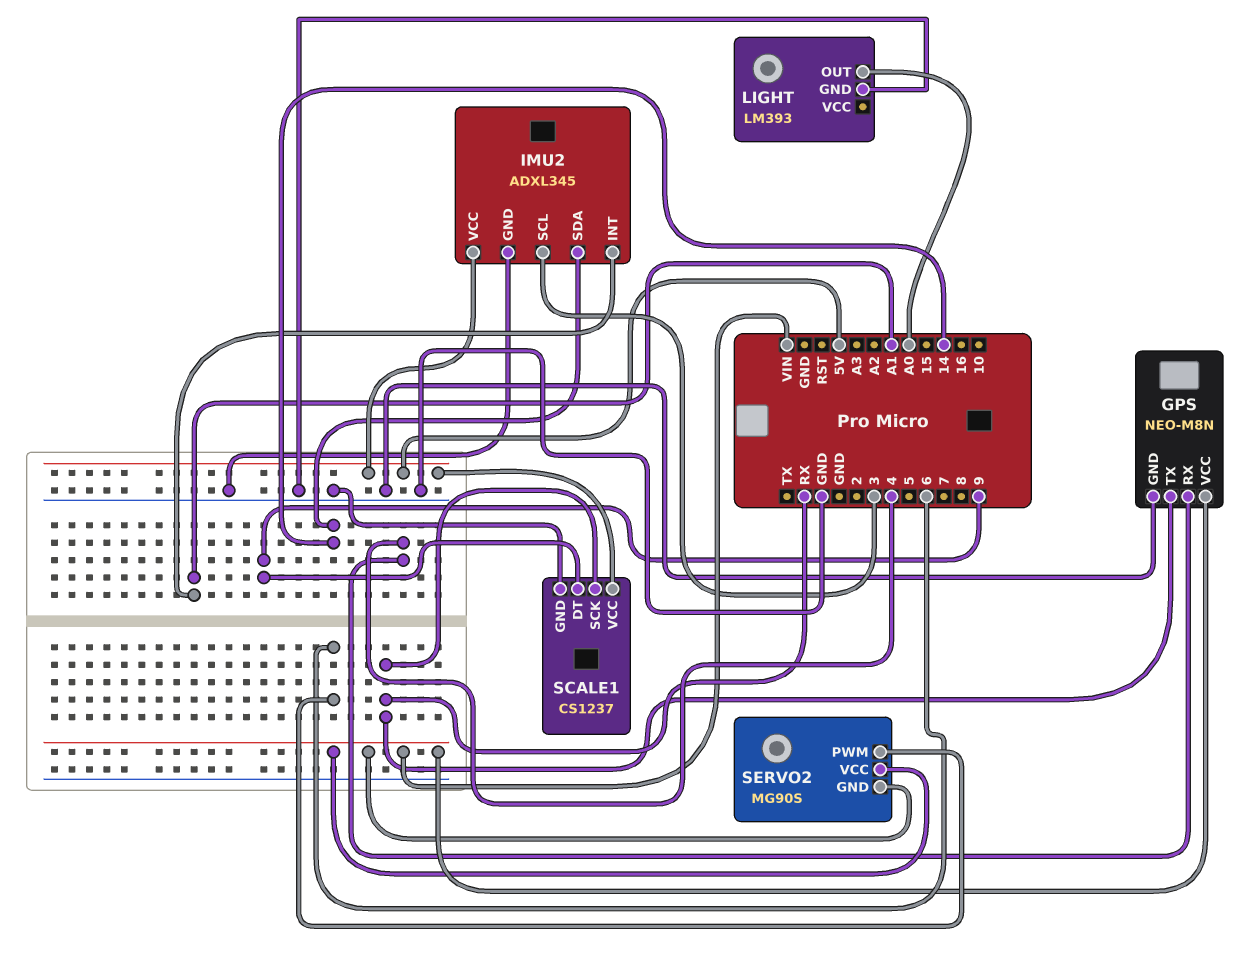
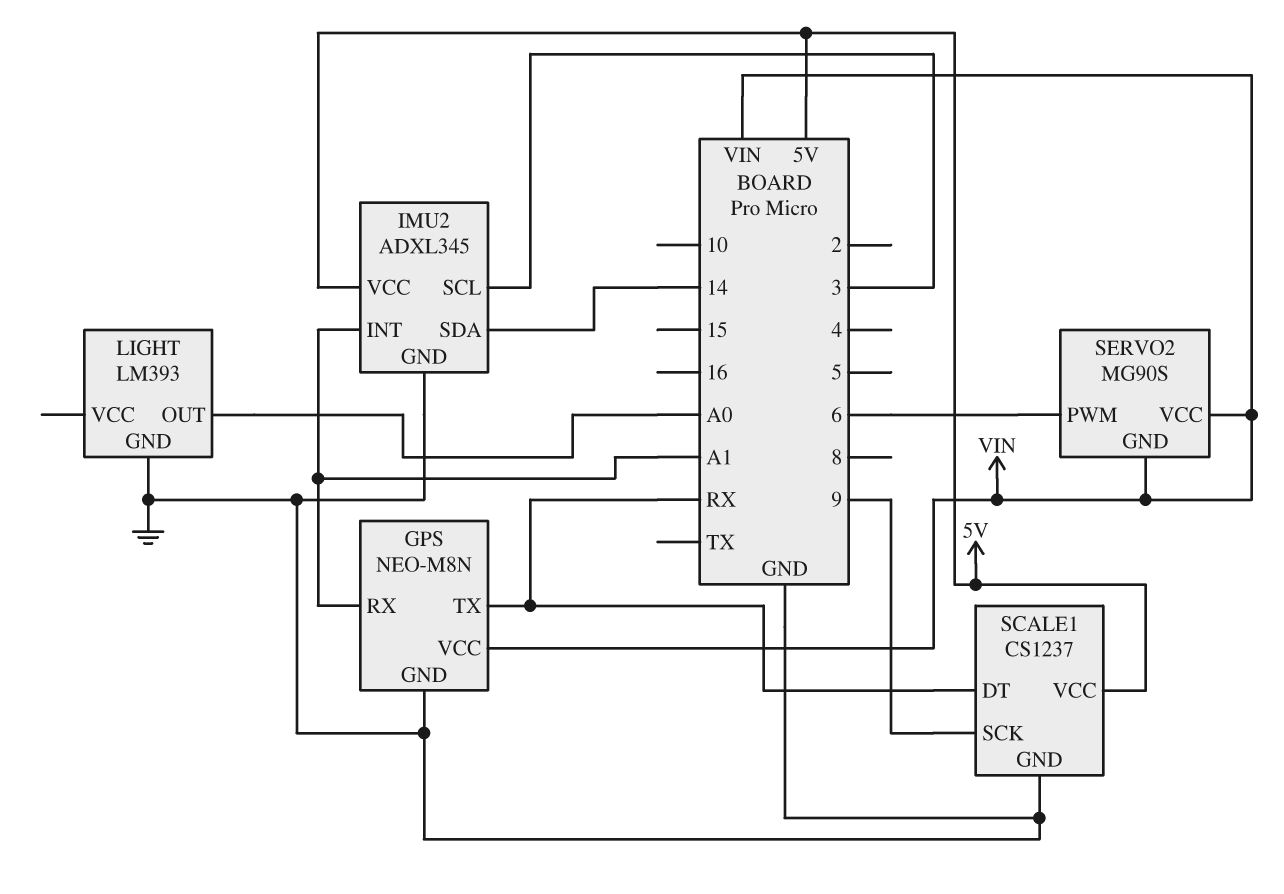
GPS pin RX: 4 -> A1
SCALE1 pin DT: 9 -> RX
SCALE1 pin SCK: RX -> 9

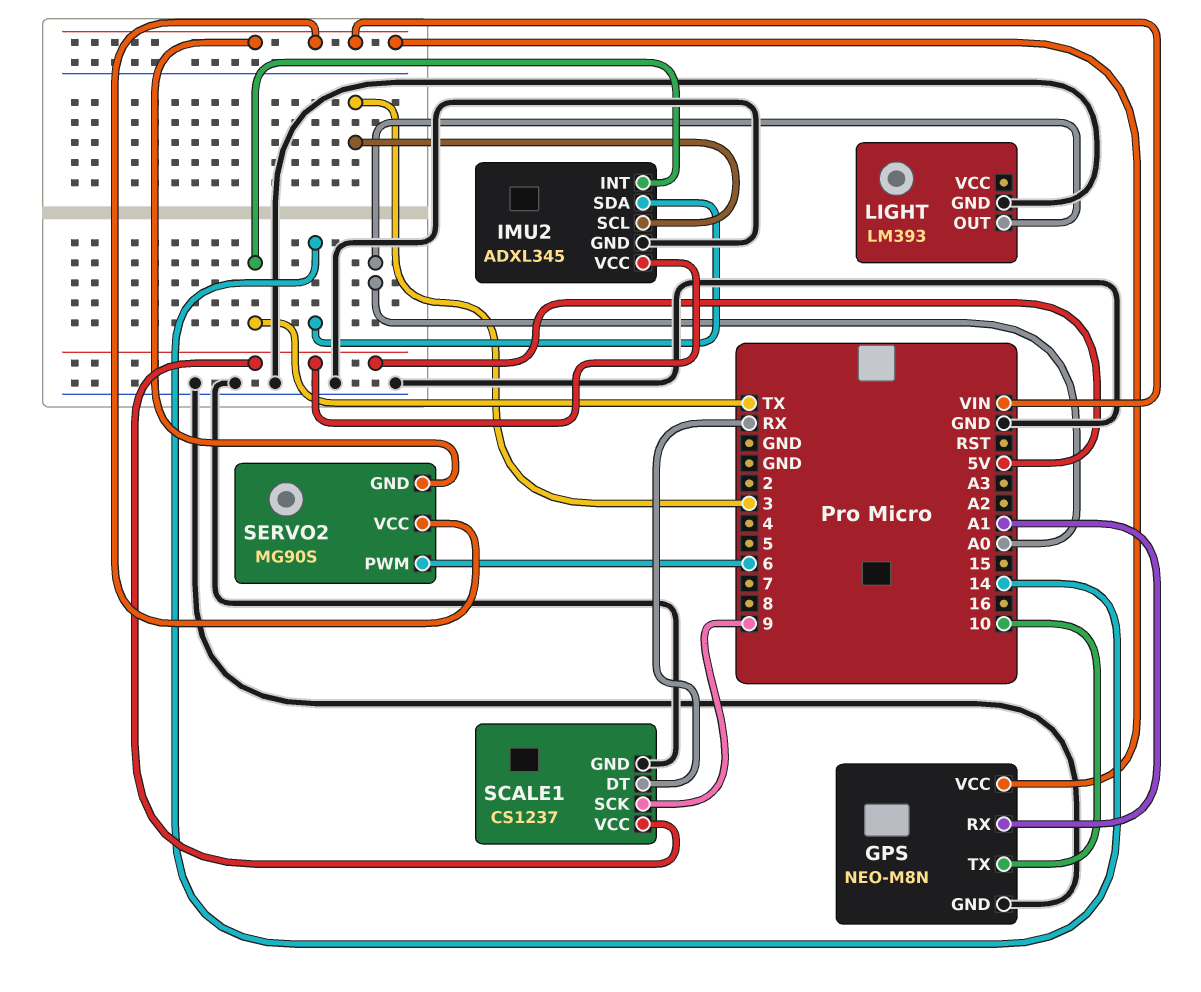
GPS pin TX: RX -> 10
IMU2 pin INT: A1 -> TX

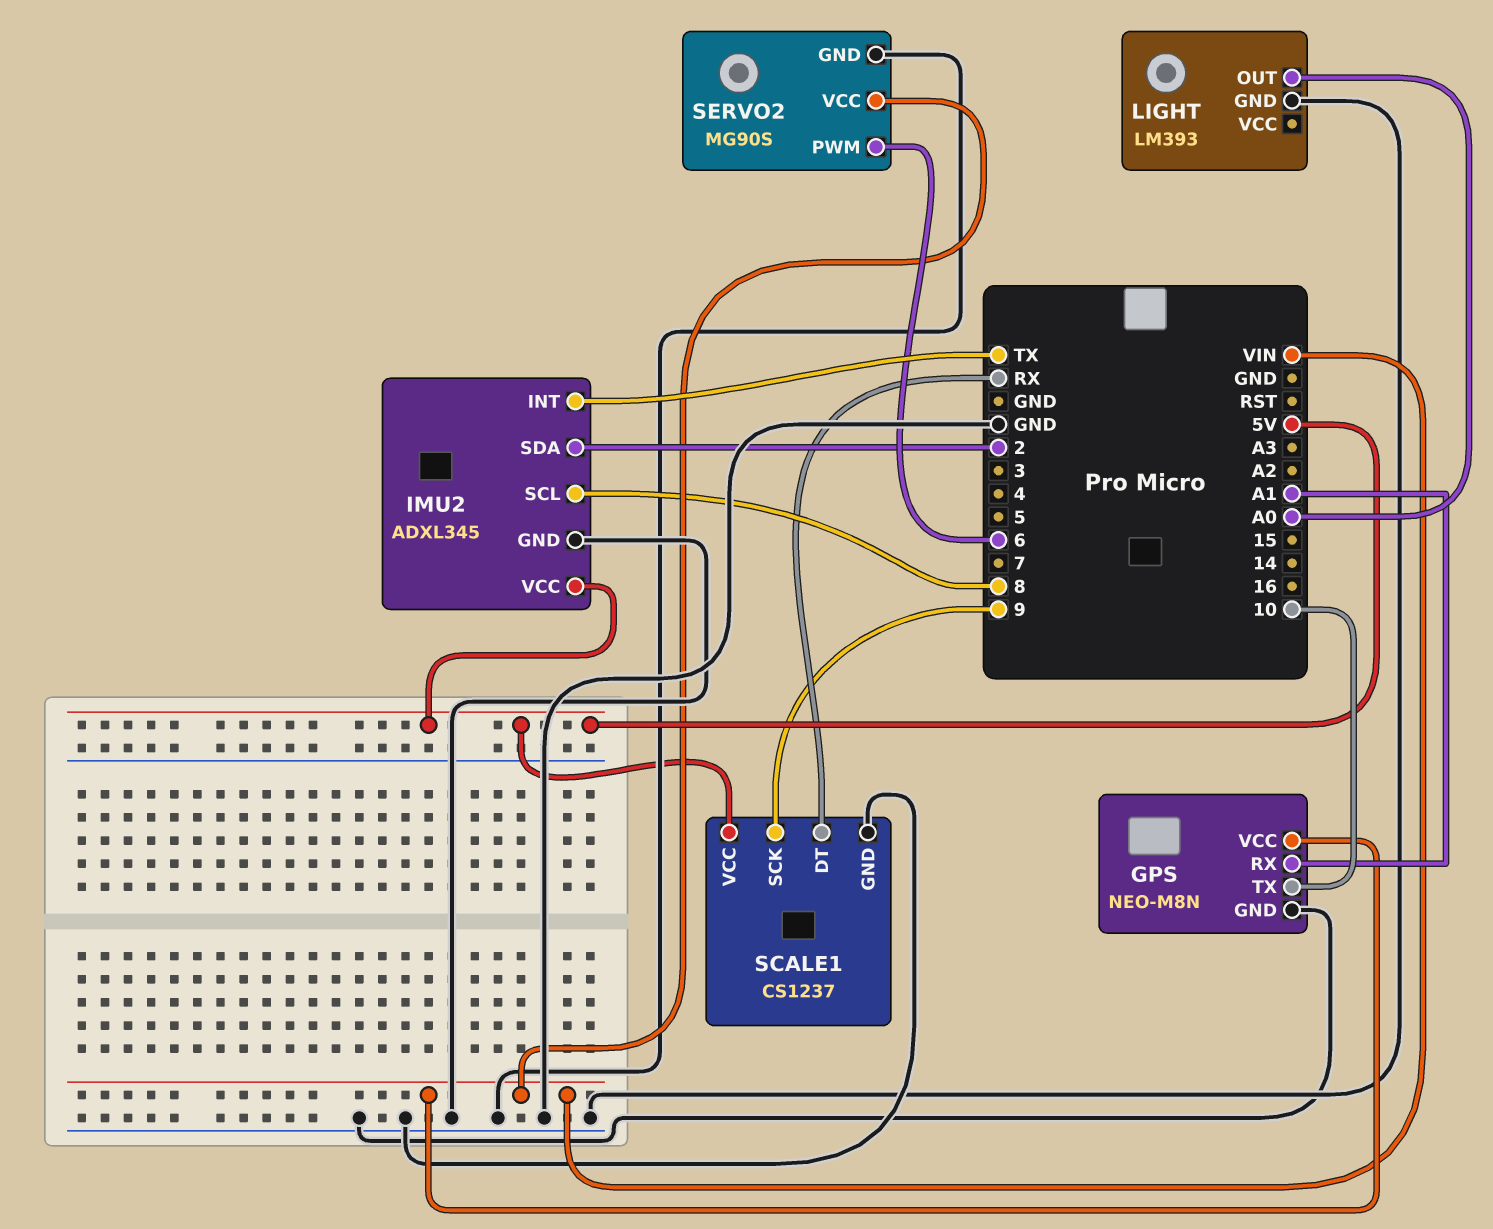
IMU2 pin SCL: 3 -> 8
IMU2 pin SDA: 14 -> 2
SERVO2 pin GND: VIN -> GND

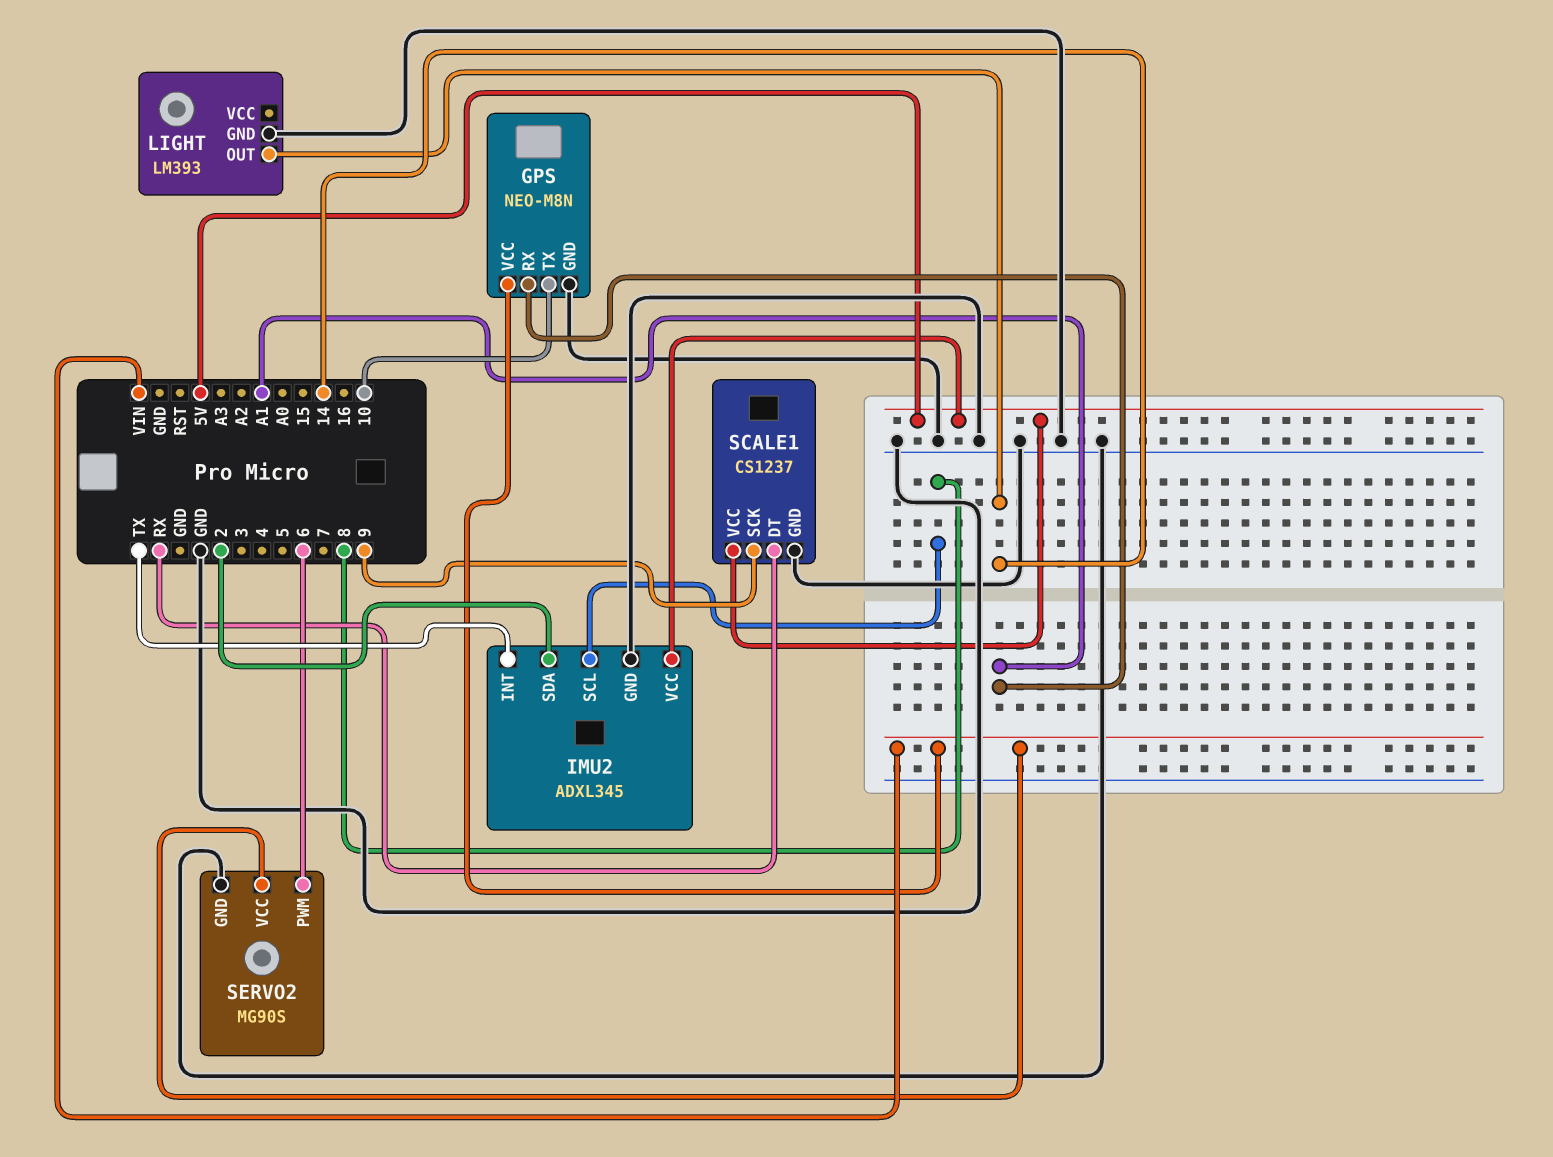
LIGHT pin OUT: A0 -> 14

